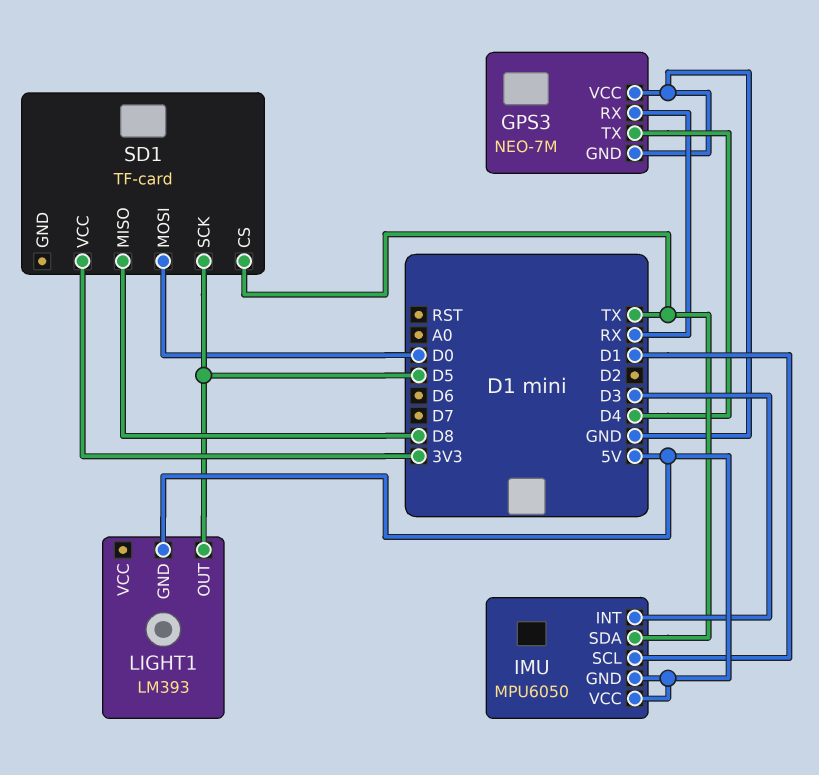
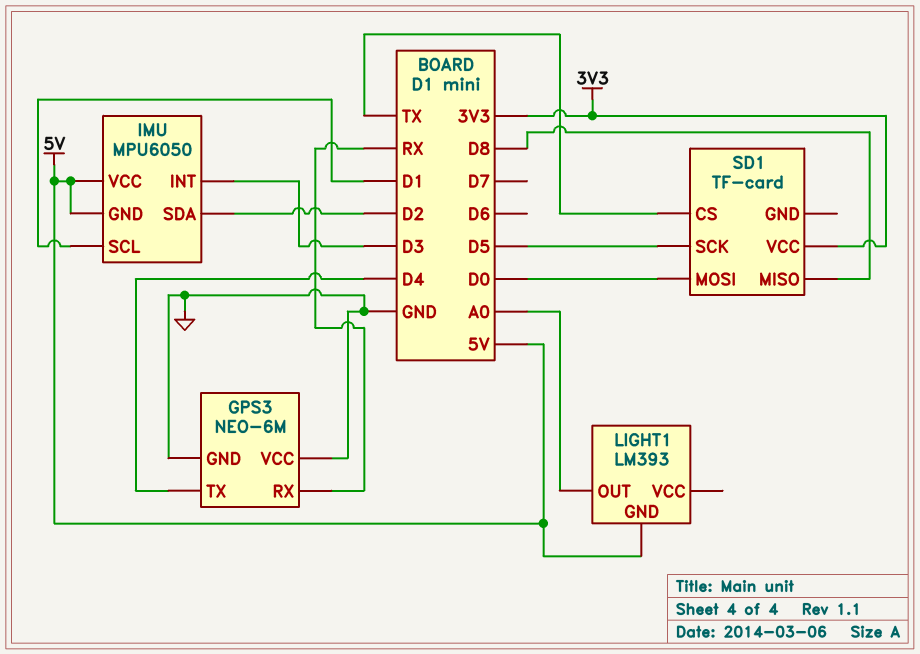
GPS3: NEO-7M -> NEO-6M
IMU pin SDA: TX -> D2
LIGHT1 pin OUT: D5 -> A0

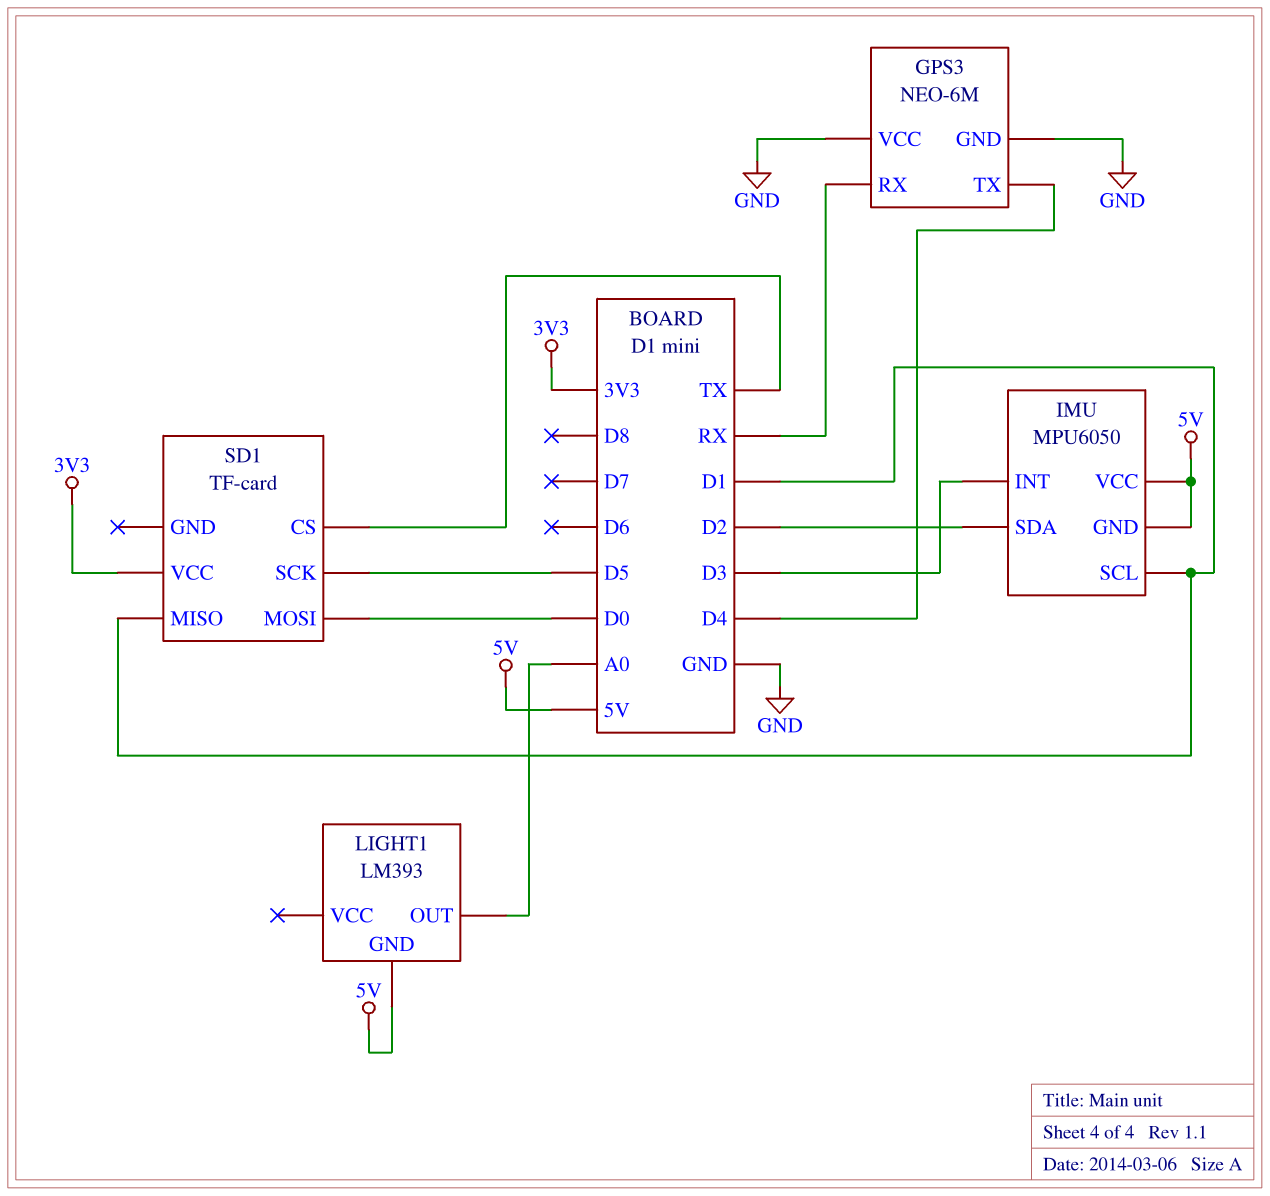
SD1 pin MISO: D8 -> D1

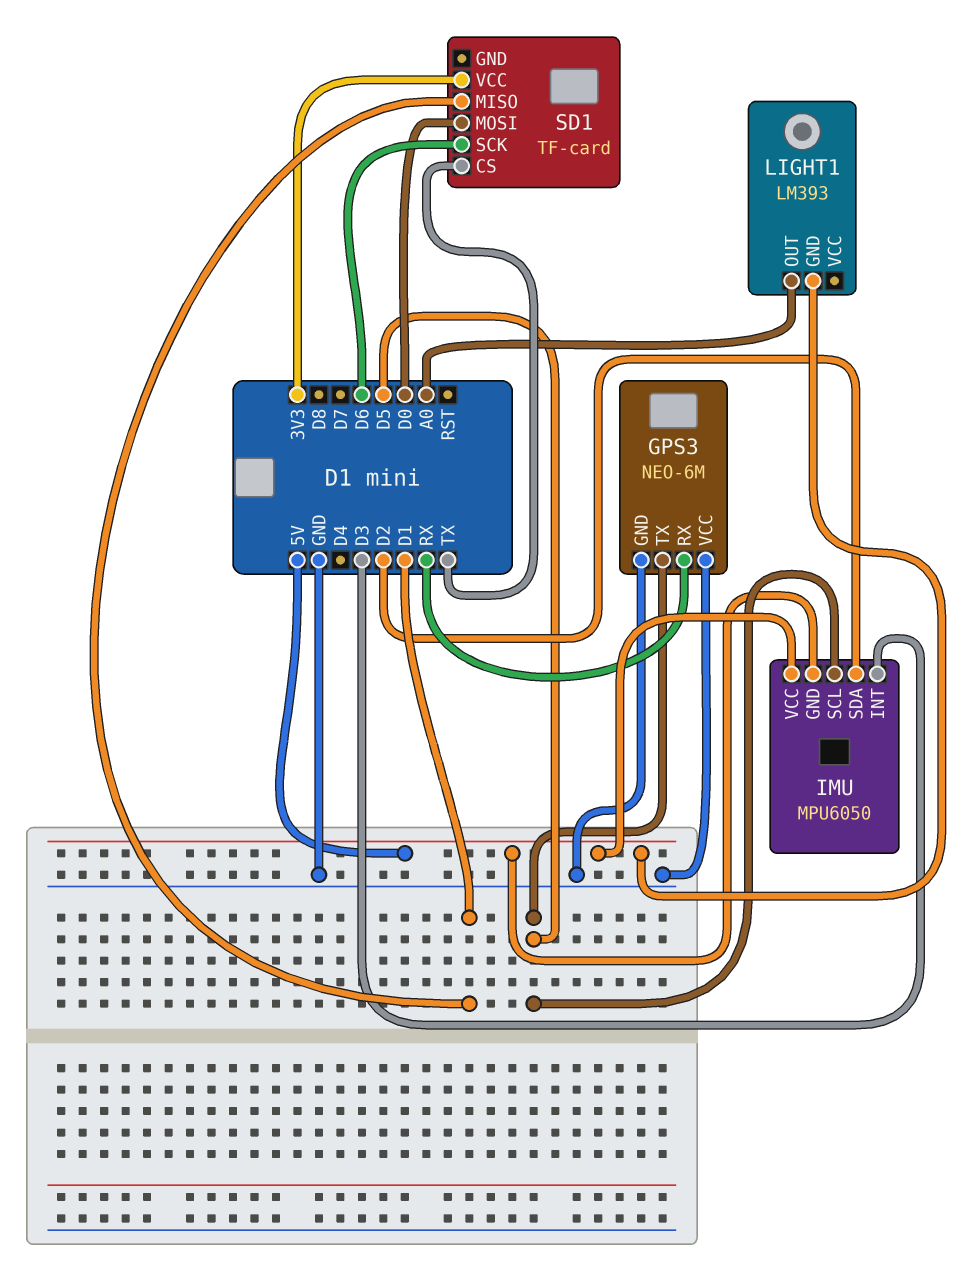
GPS3 pin TX: D4 -> D5
IMU pin SCL: D1 -> D5
SD1 pin SCK: D5 -> D6

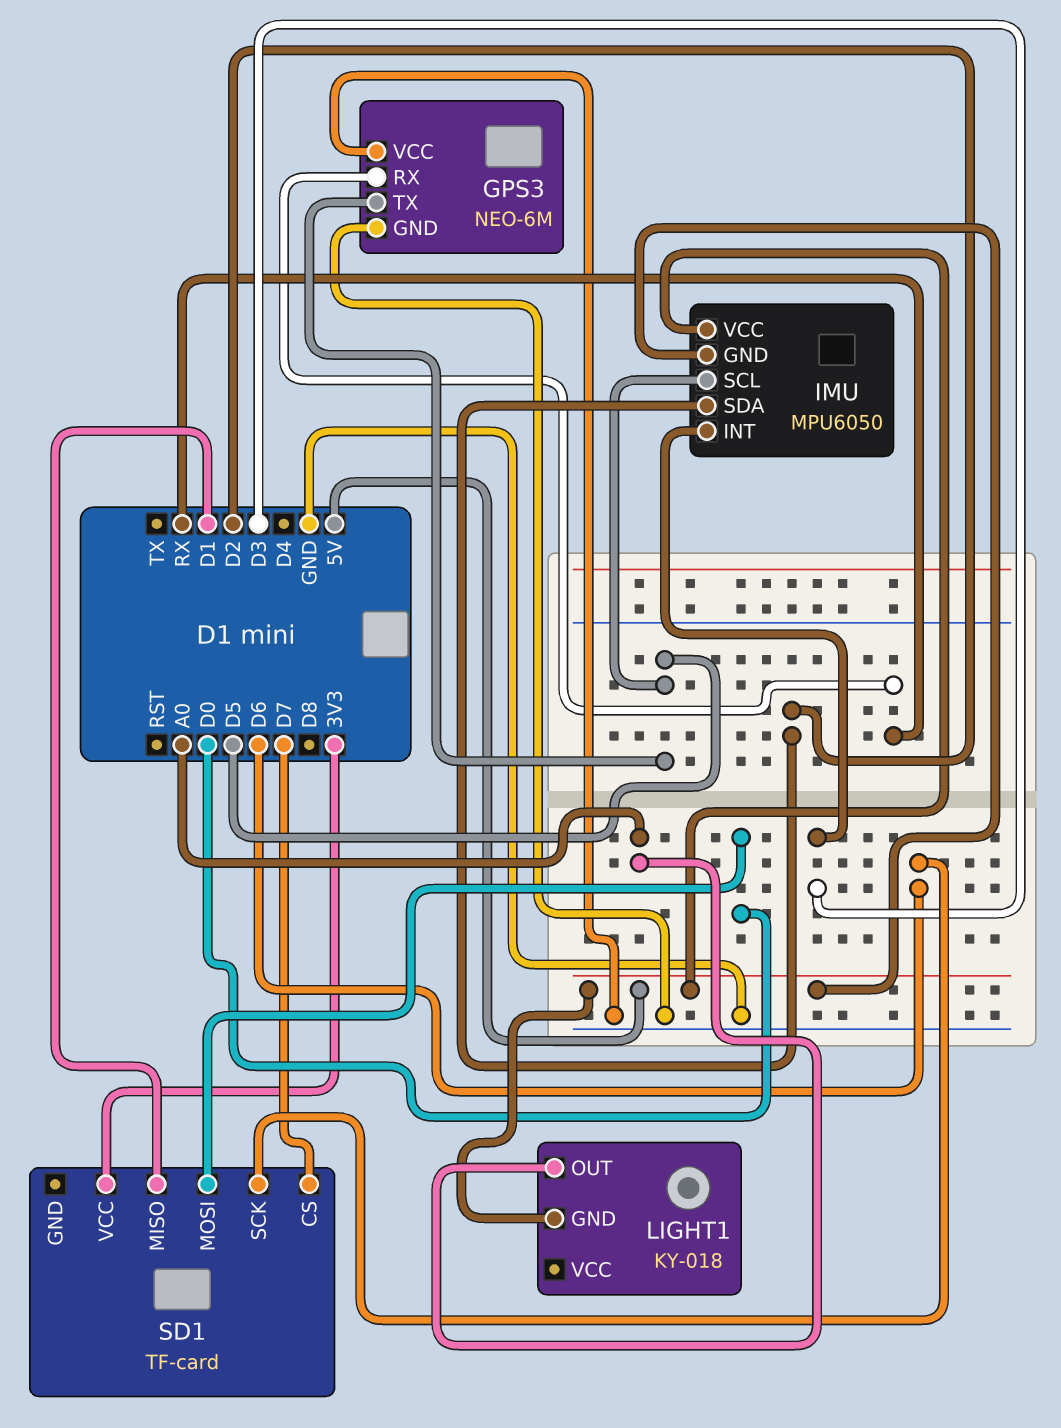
LIGHT1: LM393 -> KY-018
SD1 pin CS: TX -> D7

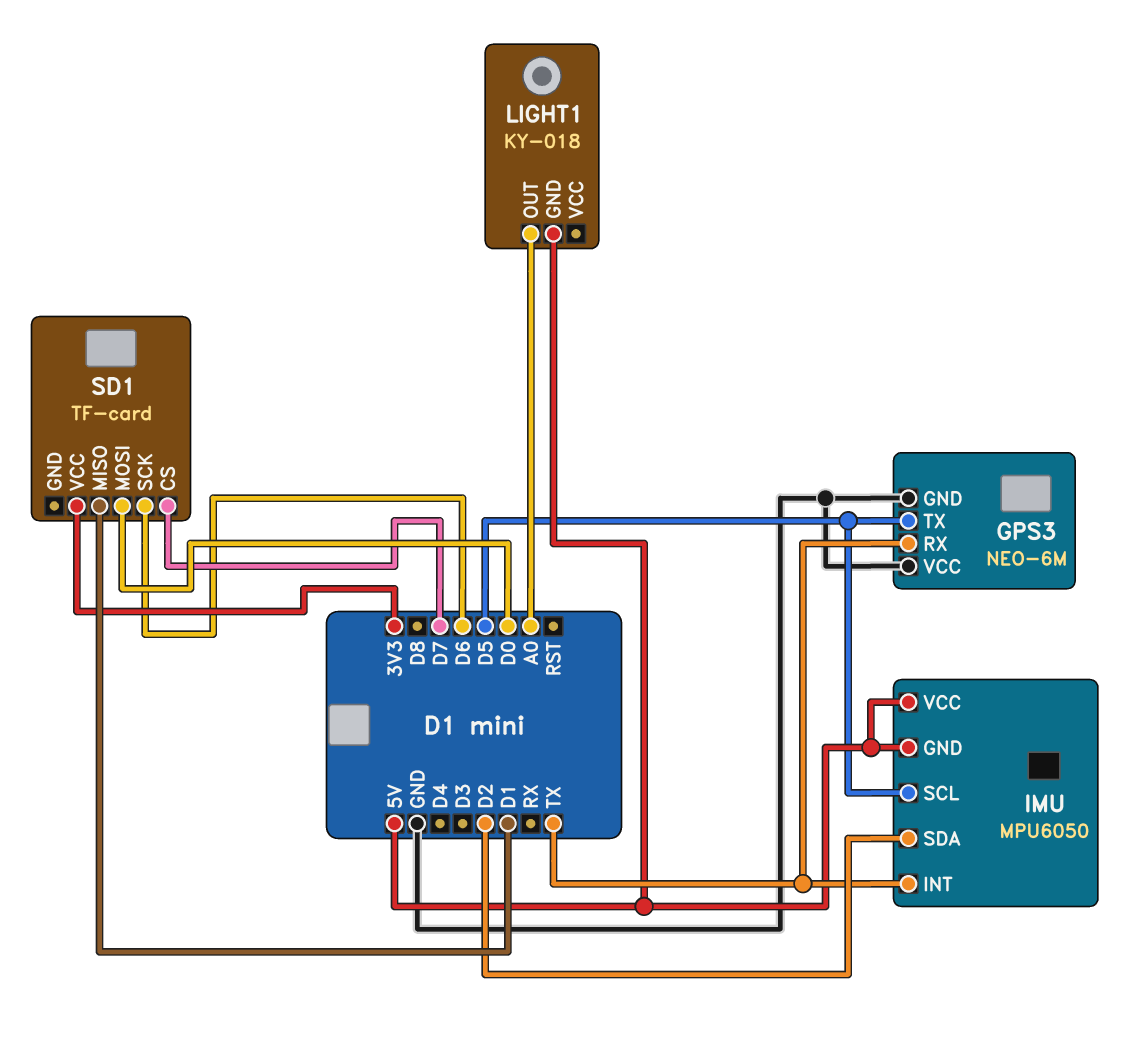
GPS3 pin RX: RX -> TX
IMU pin INT: D3 -> TX

